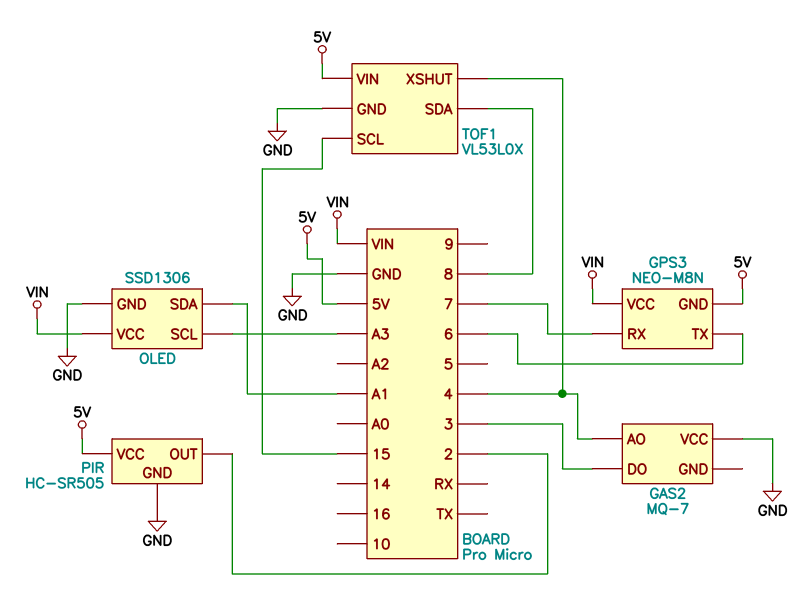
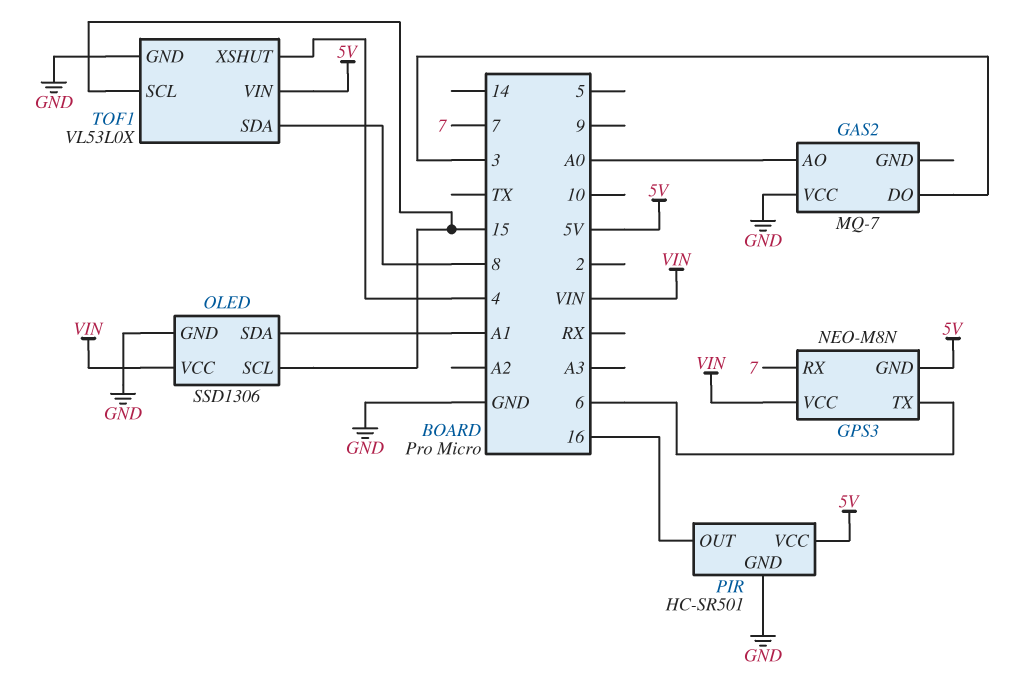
GAS2 pin AO: 4 -> A0
OLED pin SCL: A3 -> 15
PIR: HC-SR505 -> HC-SR501
PIR pin OUT: 2 -> 16

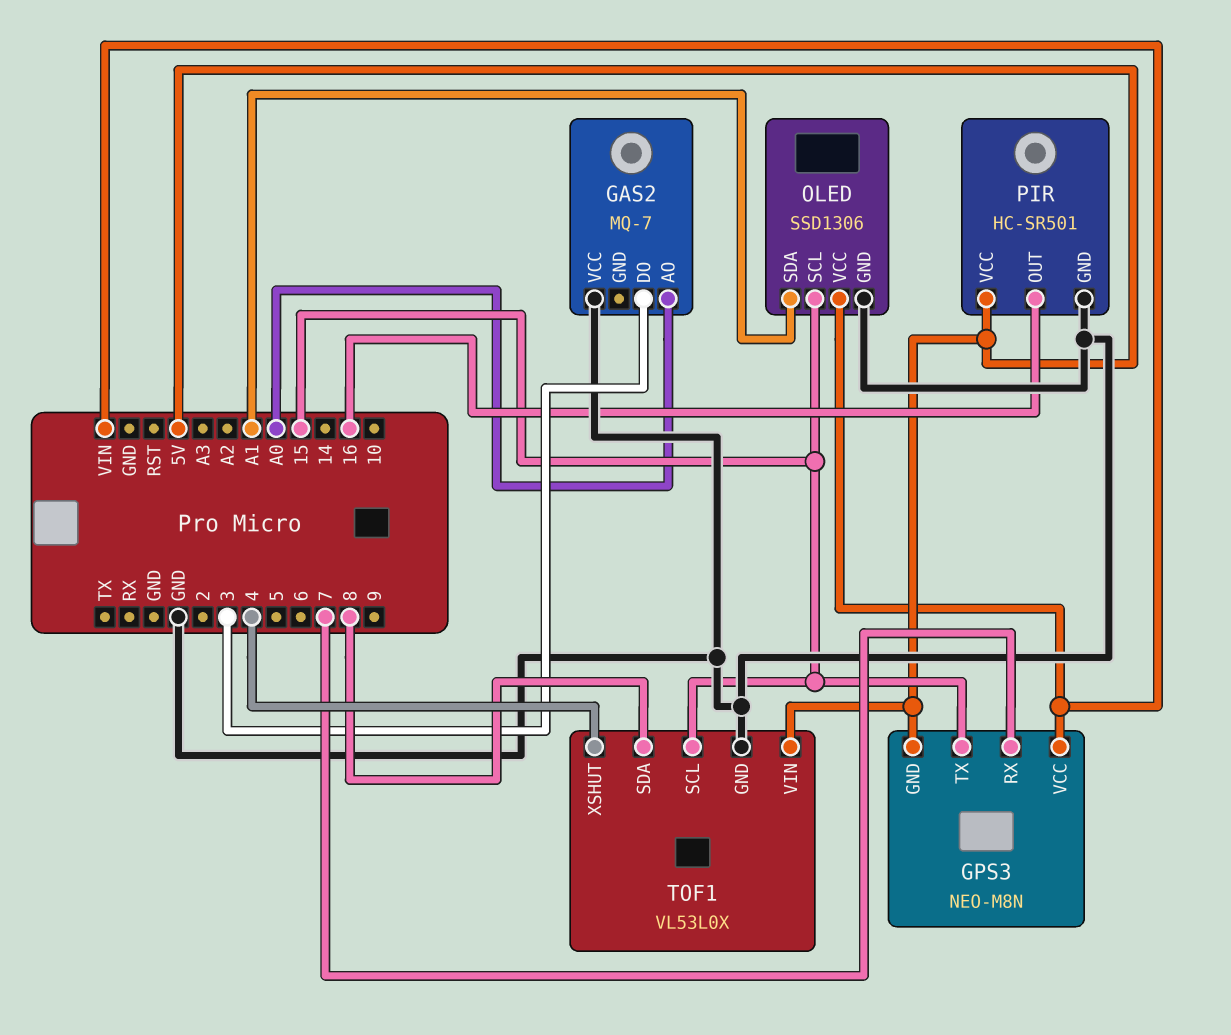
GPS3 pin TX: 6 -> 15

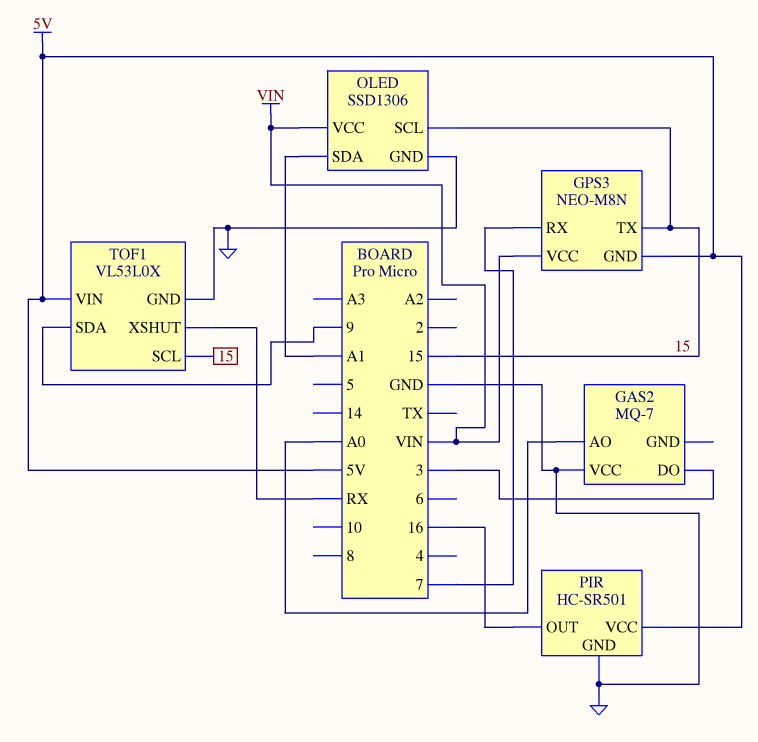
TOF1 pin SDA: 8 -> 9
TOF1 pin XSHUT: 4 -> RX

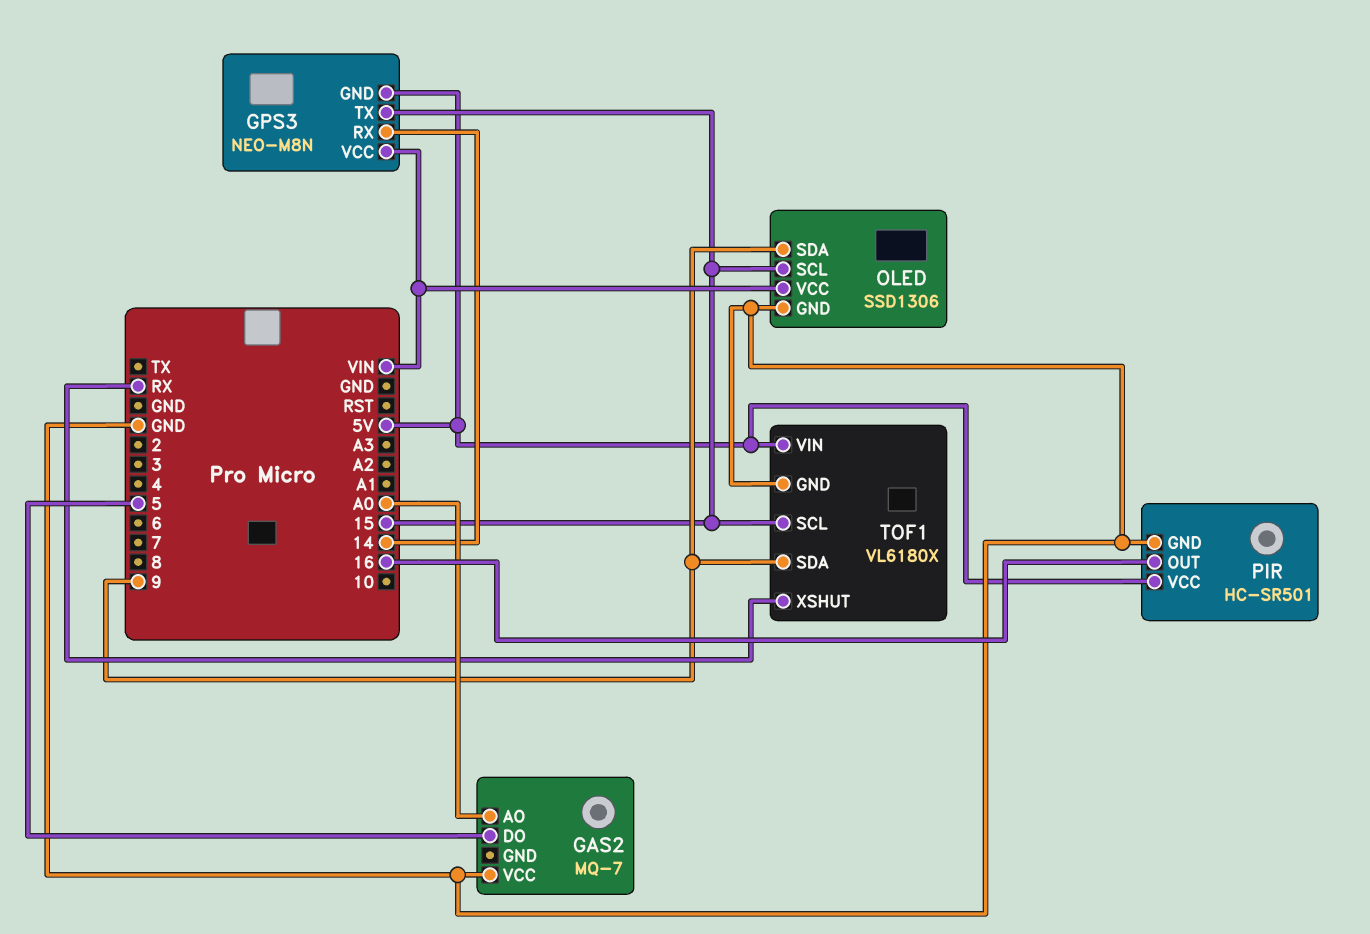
GAS2 pin DO: 3 -> 5
GPS3 pin RX: 7 -> 14
OLED pin SDA: A1 -> 9
TOF1: VL53L0X -> VL6180X

